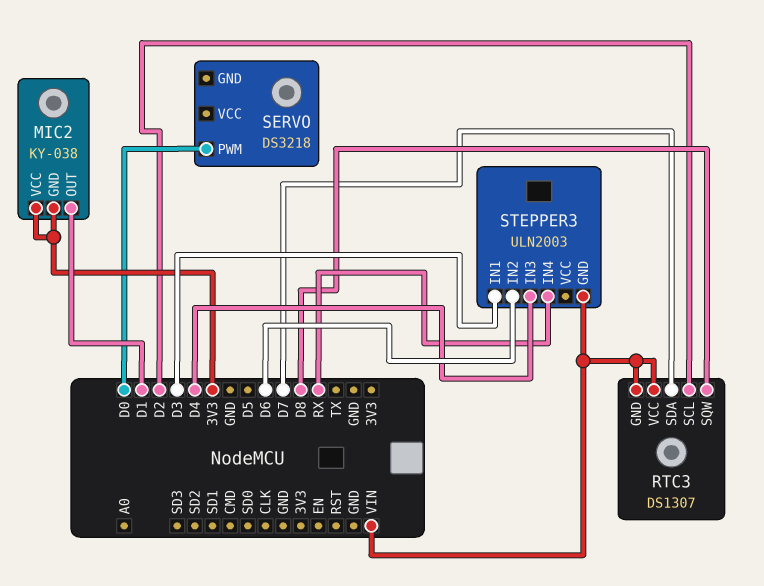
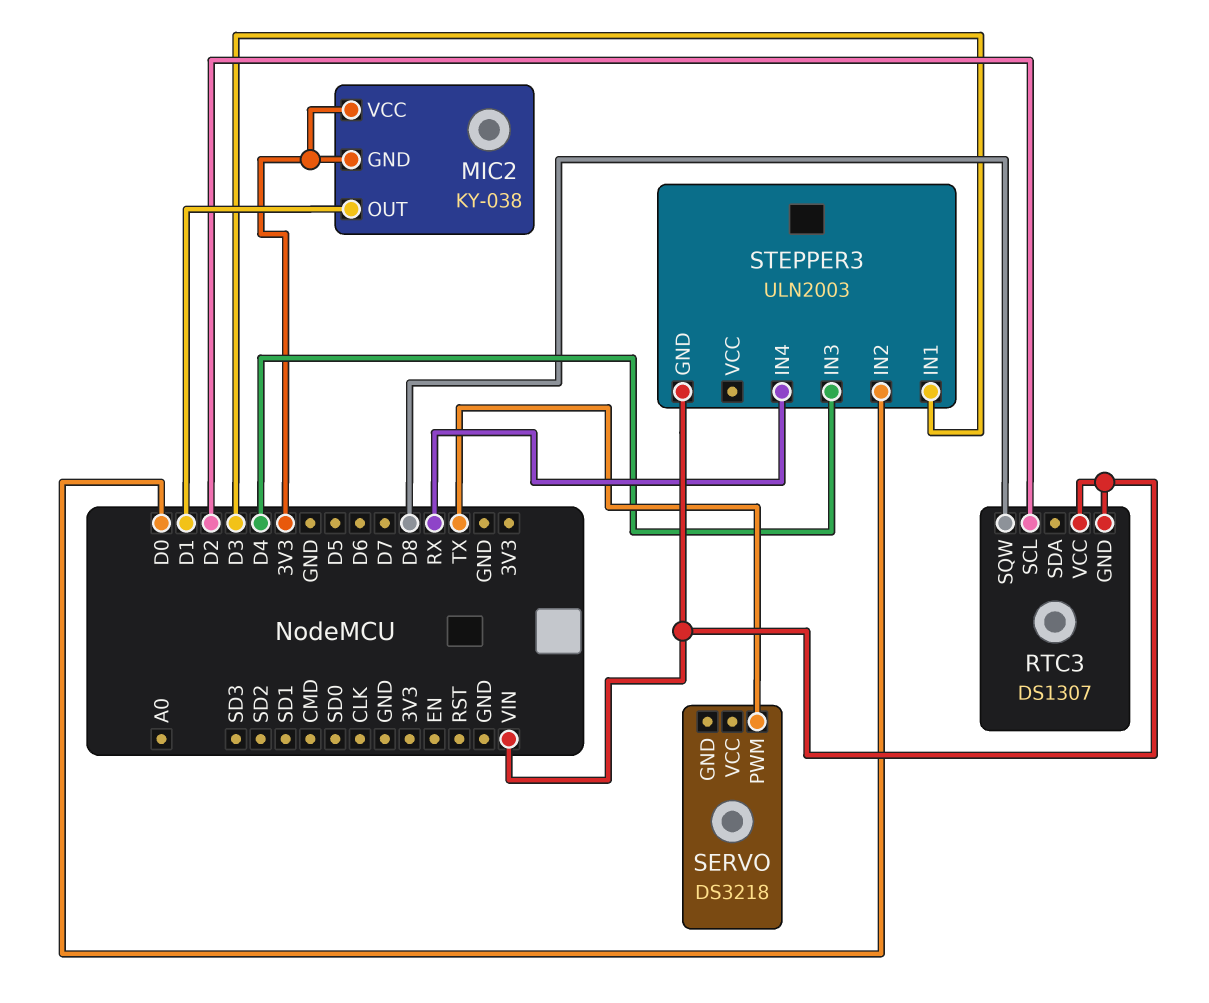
RTC3 pin SDA: D7 -> none
SERVO pin PWM: D0 -> TX
STEPPER3 pin IN2: D6 -> D0

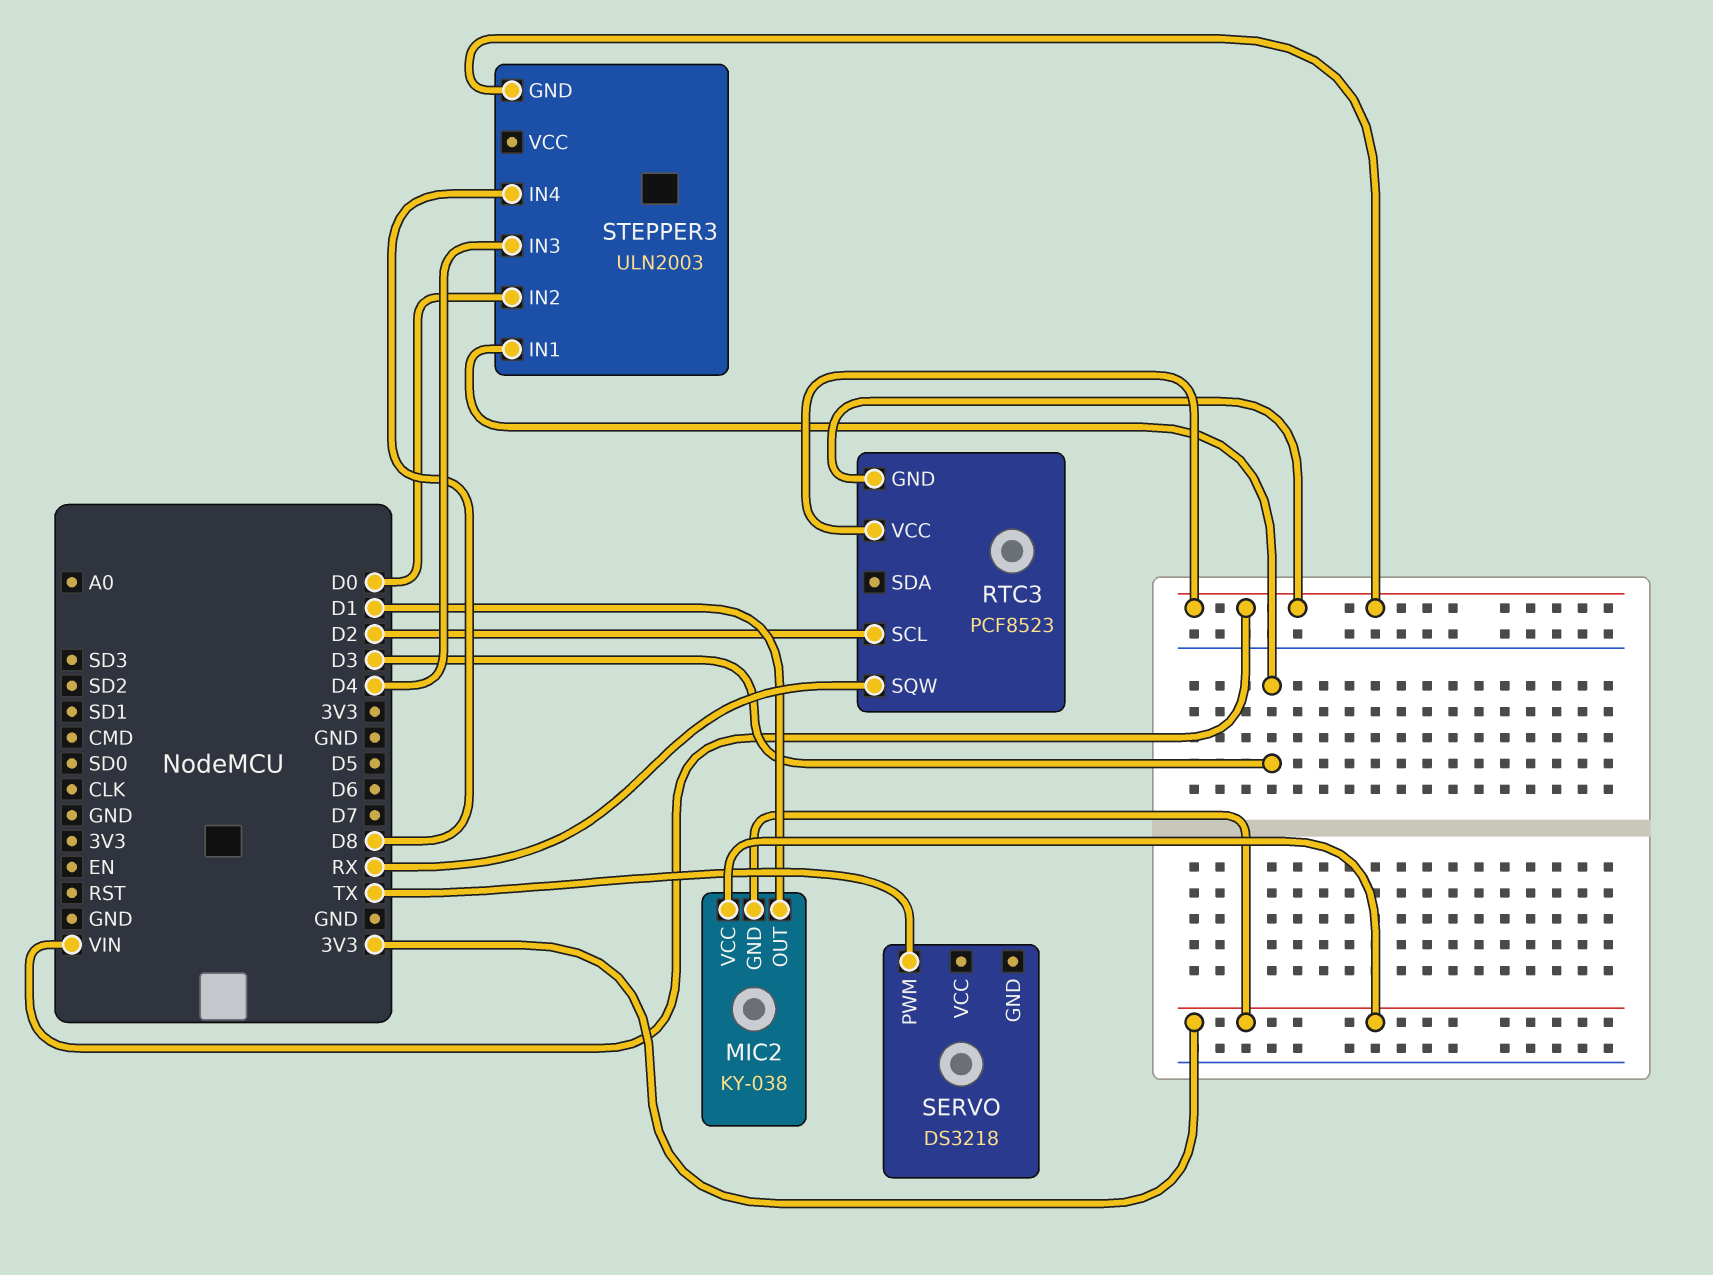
RTC3: DS1307 -> PCF8523
RTC3 pin SQW: D8 -> RX
STEPPER3 pin IN4: RX -> D8

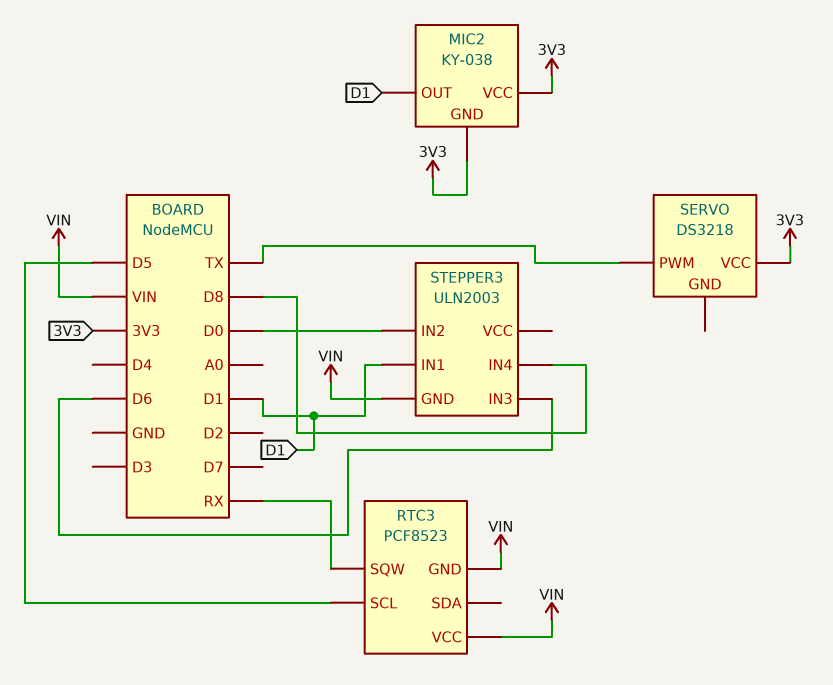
RTC3 pin SCL: D2 -> D5
SERVO pin VCC: none -> 3V3
STEPPER3 pin IN1: D3 -> D1
STEPPER3 pin IN3: D4 -> D6

